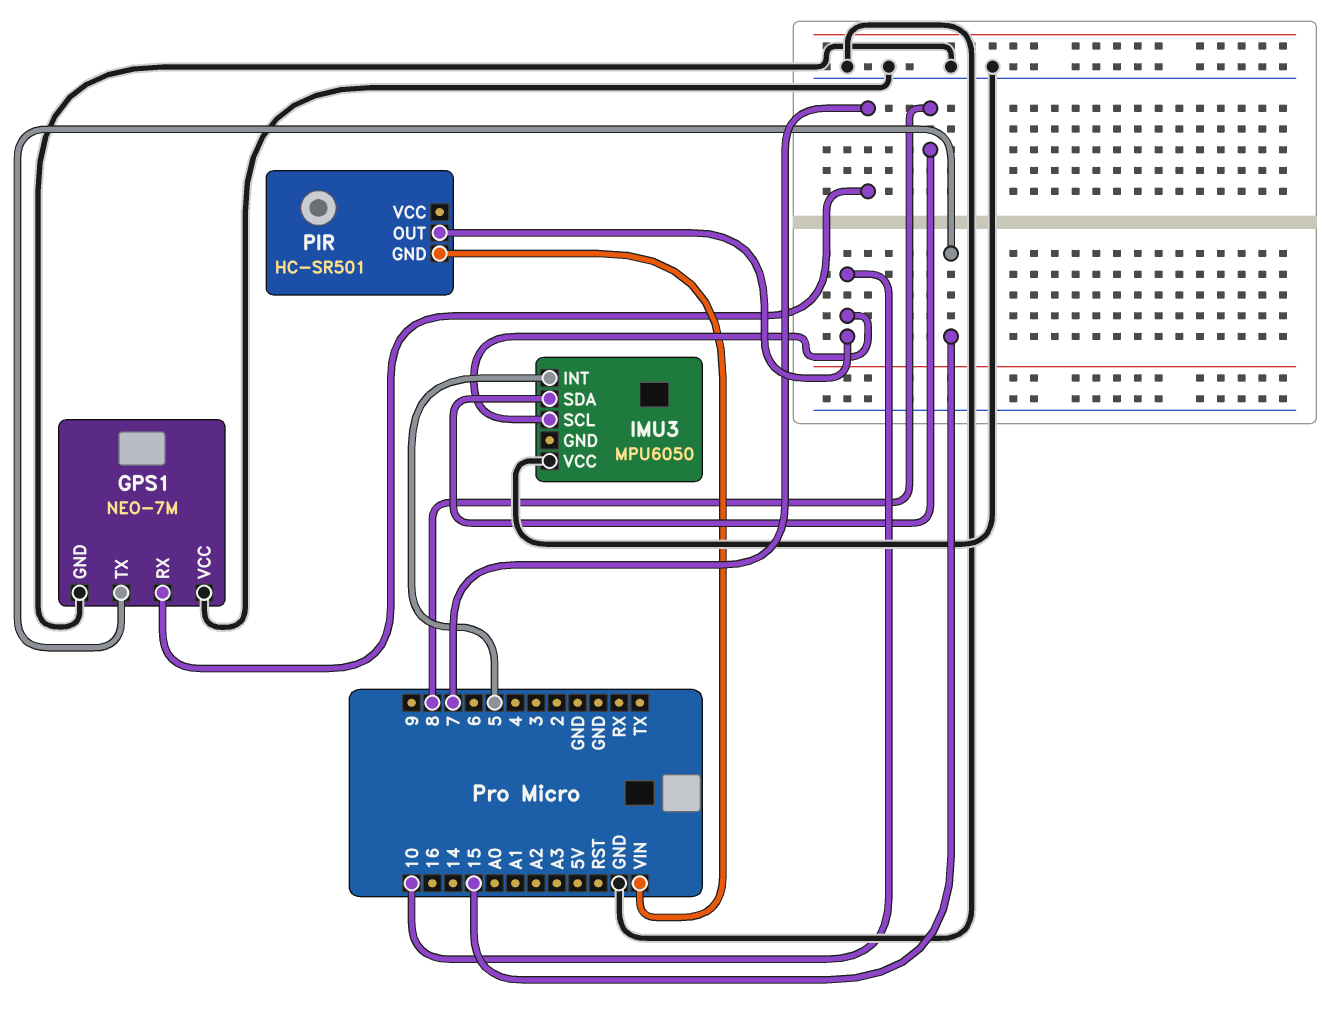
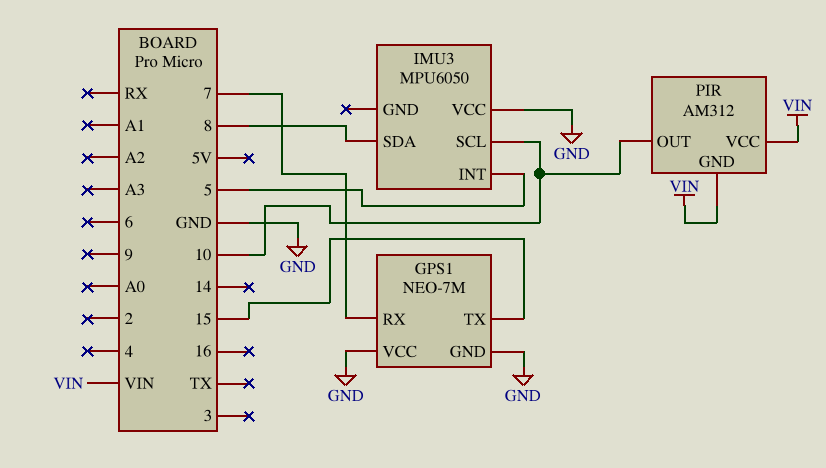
PIR: HC-SR501 -> AM312
PIR pin VCC: none -> VIN

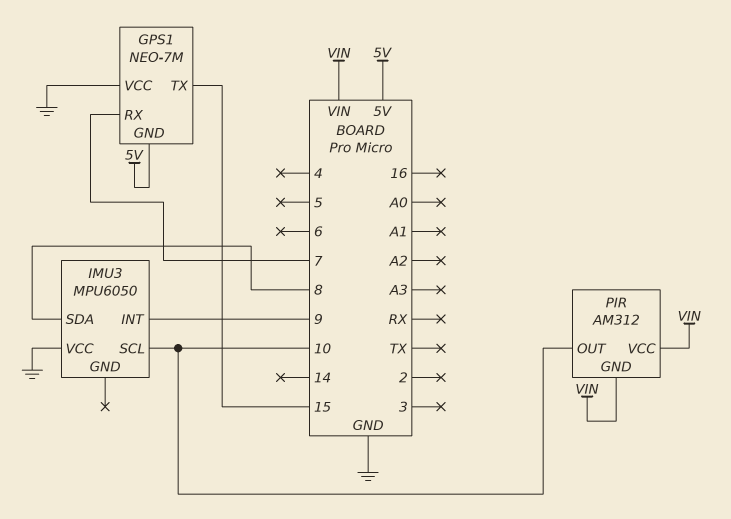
GPS1 pin GND: GND -> 5V
IMU3 pin INT: 5 -> 9

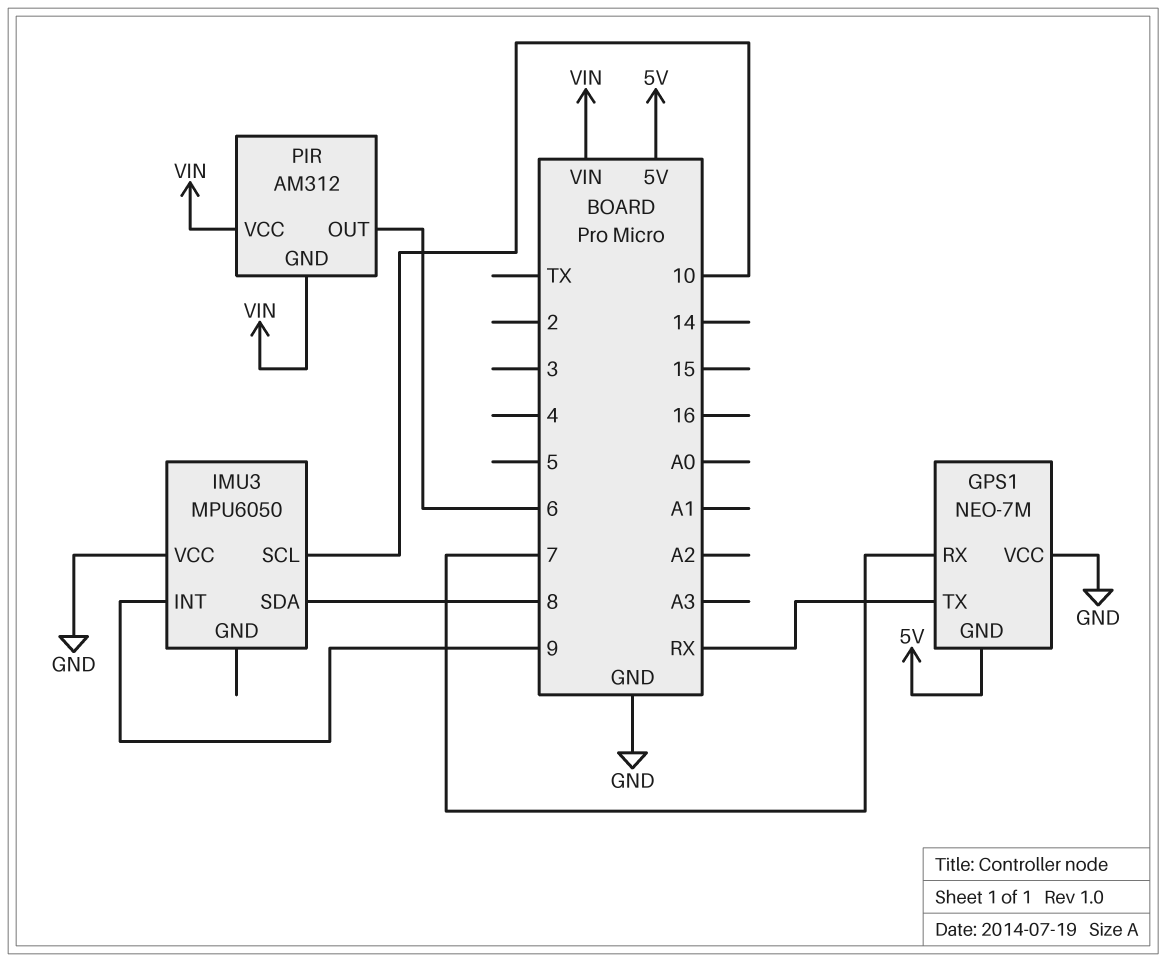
GPS1 pin TX: 15 -> RX
PIR pin OUT: 10 -> 6

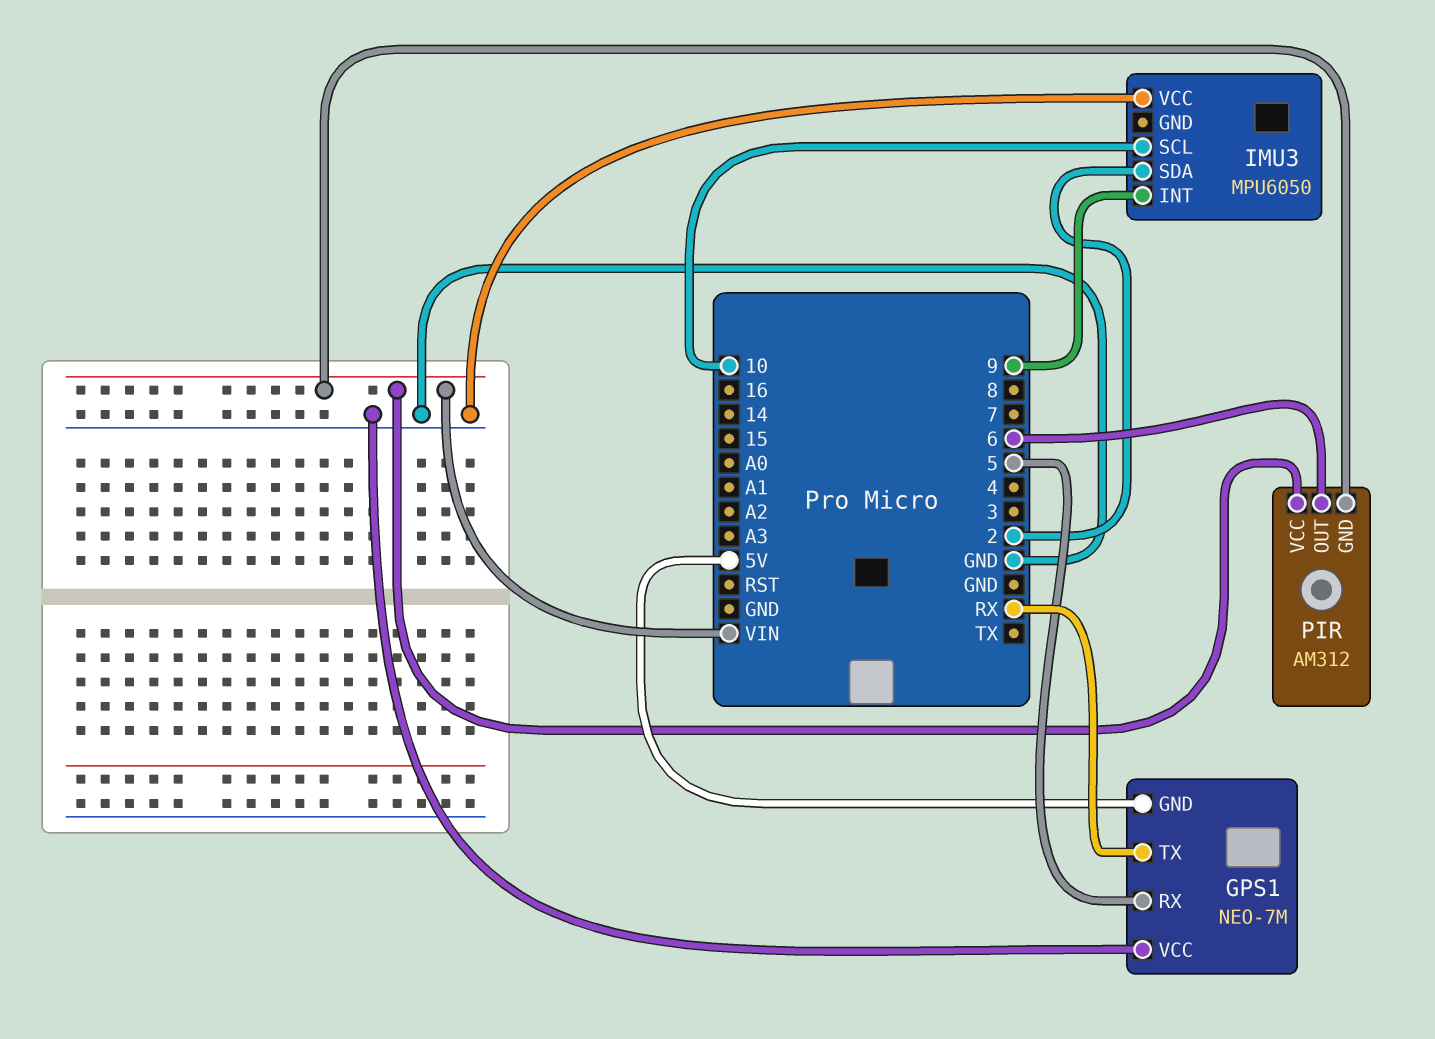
GPS1 pin RX: 7 -> 5
IMU3 pin SDA: 8 -> 2

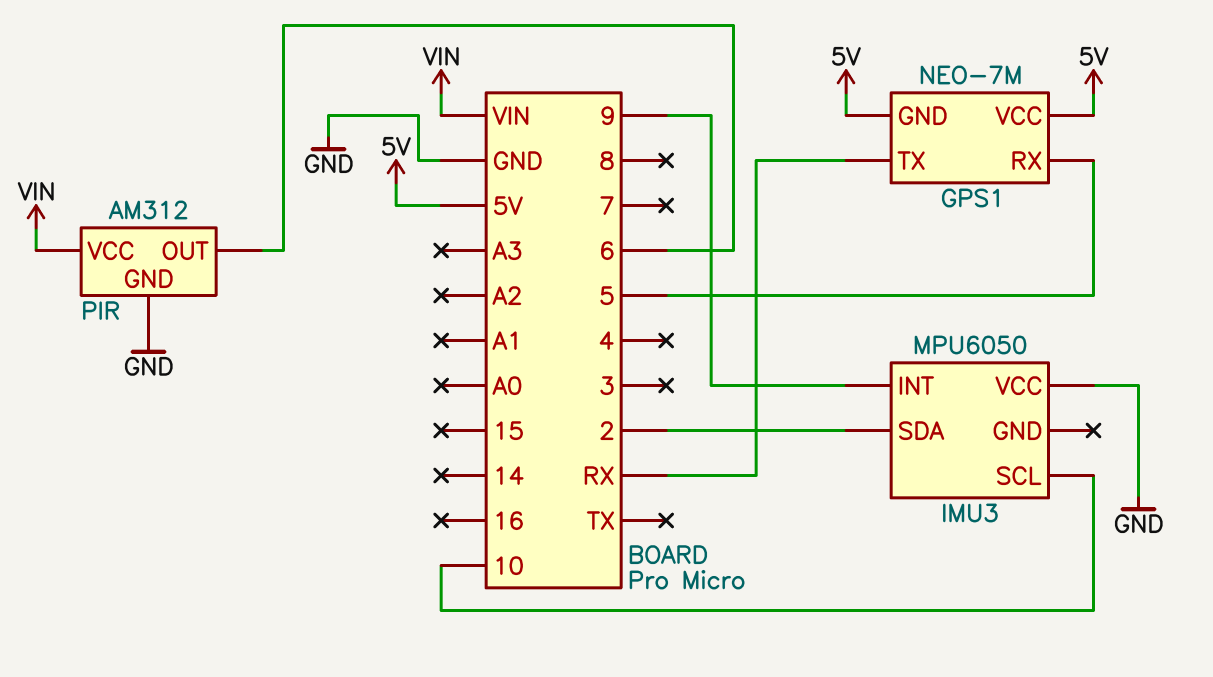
GPS1 pin VCC: GND -> 5V
PIR pin GND: VIN -> GND

